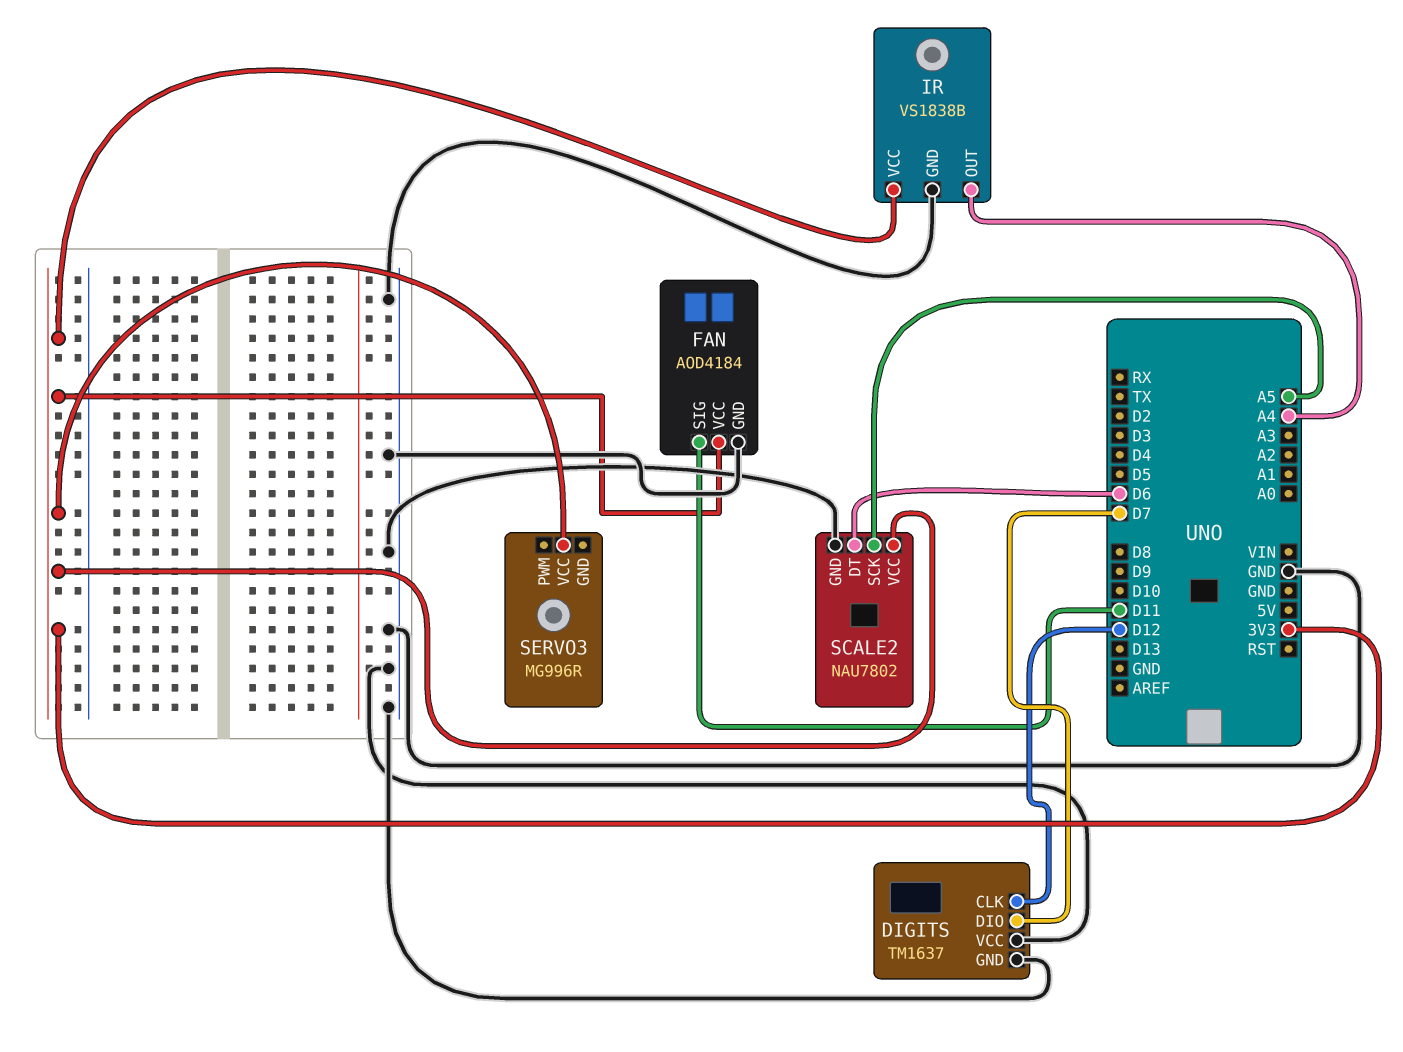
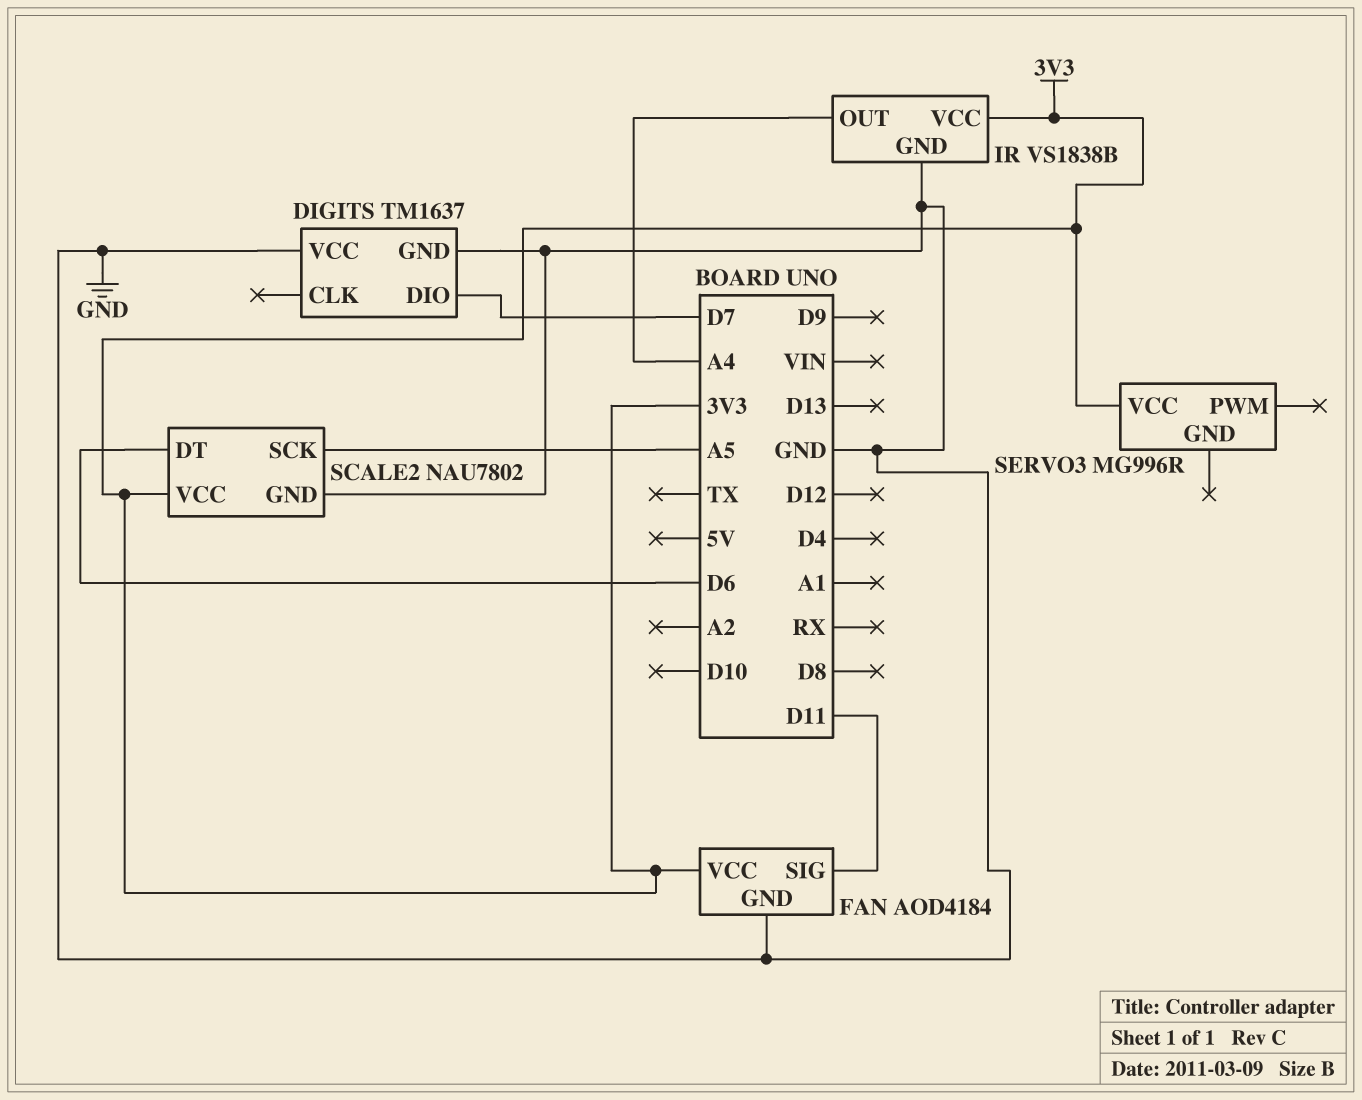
DIGITS pin CLK: D12 -> none

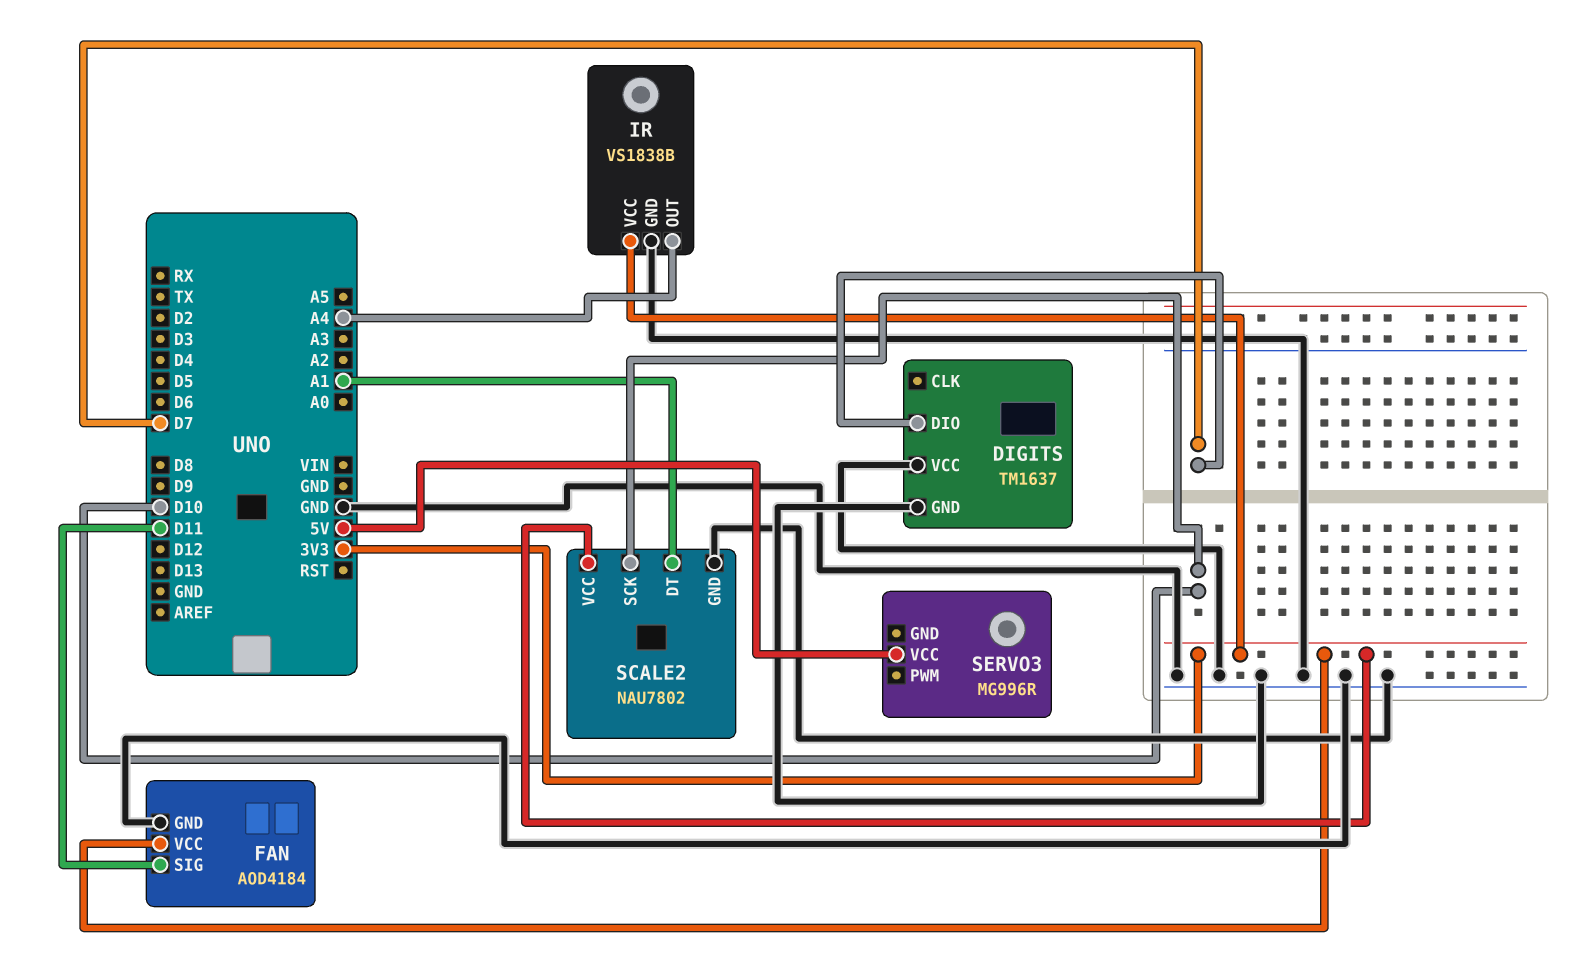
SCALE2 pin DT: D6 -> A1
SCALE2 pin SCK: A5 -> D10
SERVO3 pin VCC: 3V3 -> 5V

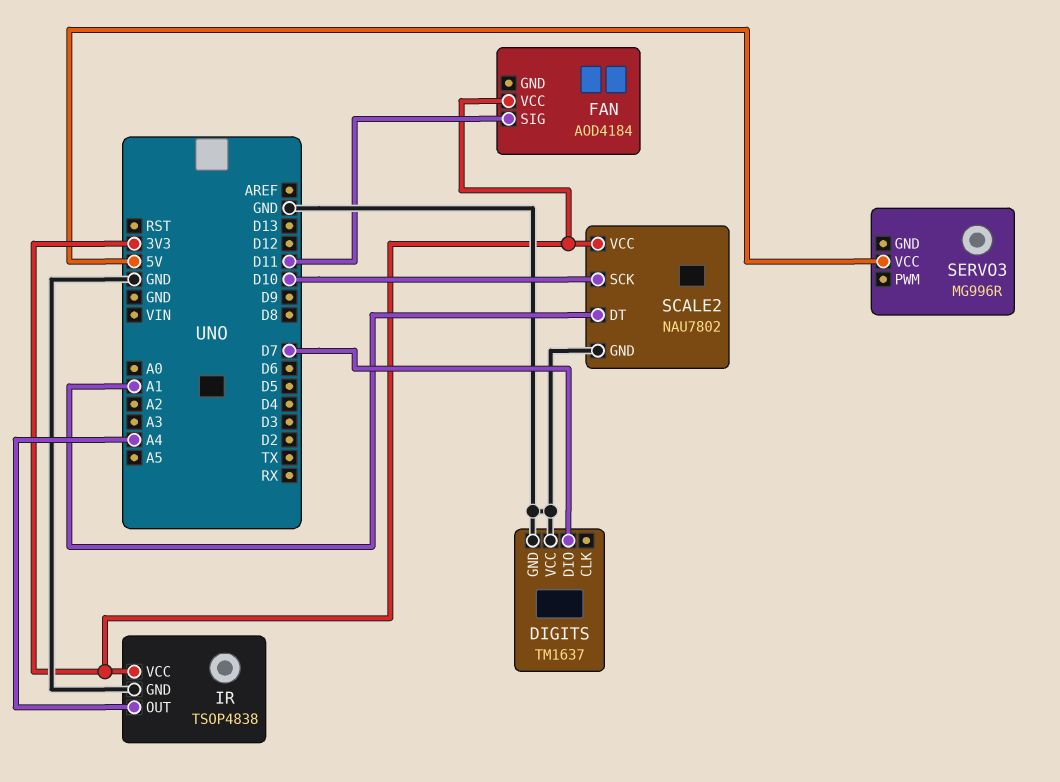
FAN pin GND: GND -> none
IR: VS1838B -> TSOP4838

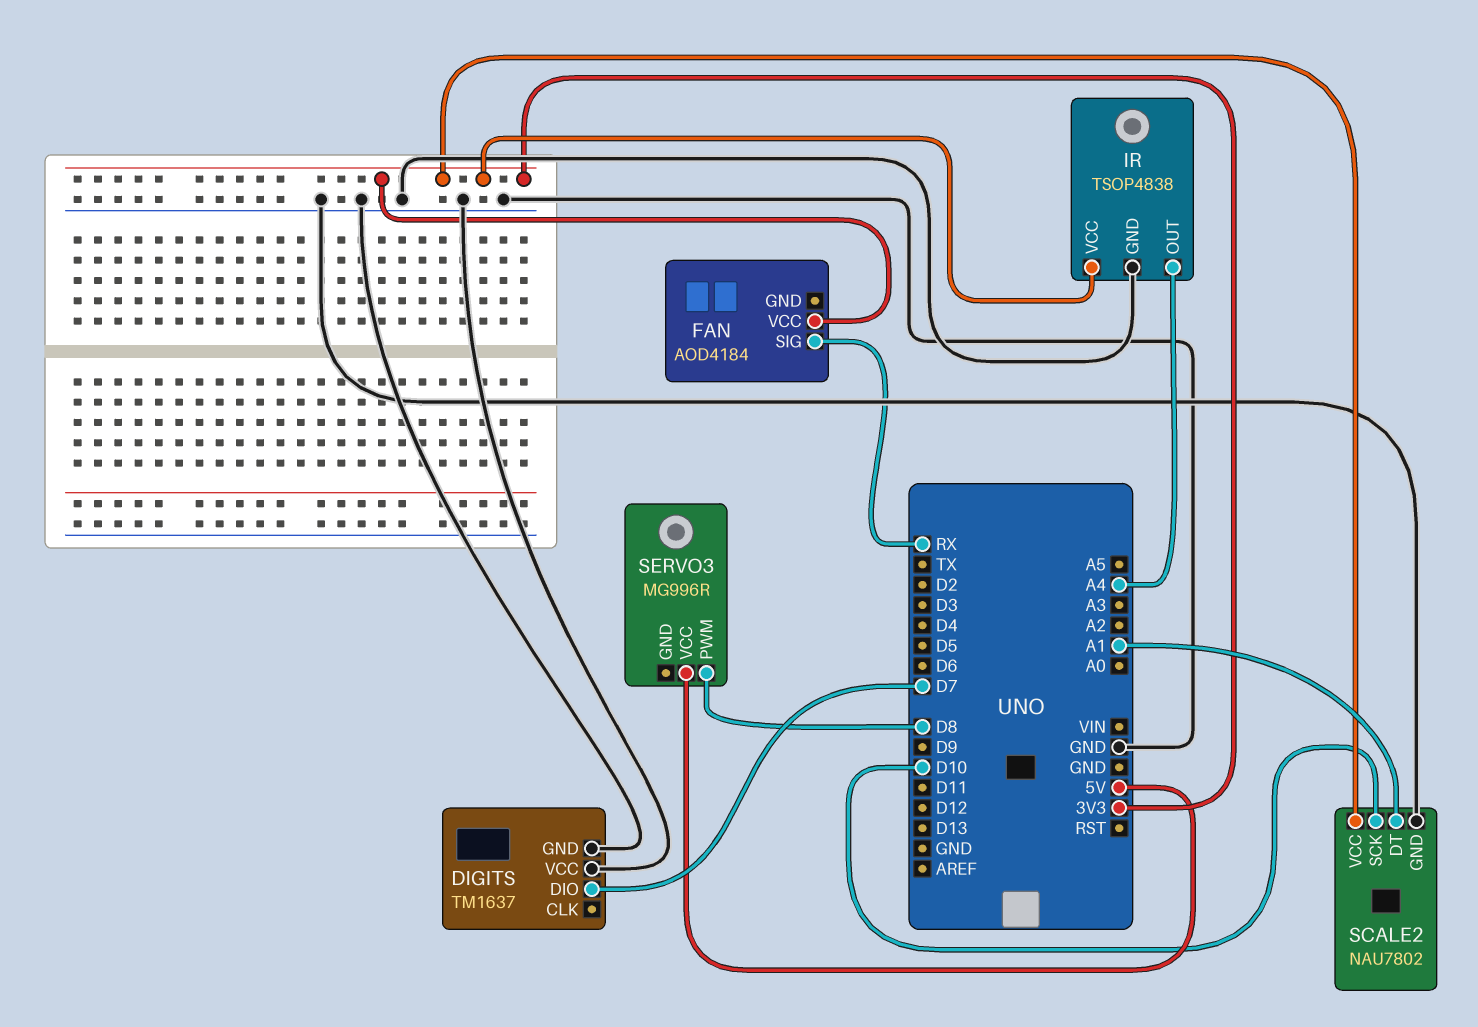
FAN pin SIG: D11 -> RX
SERVO3 pin PWM: none -> D8

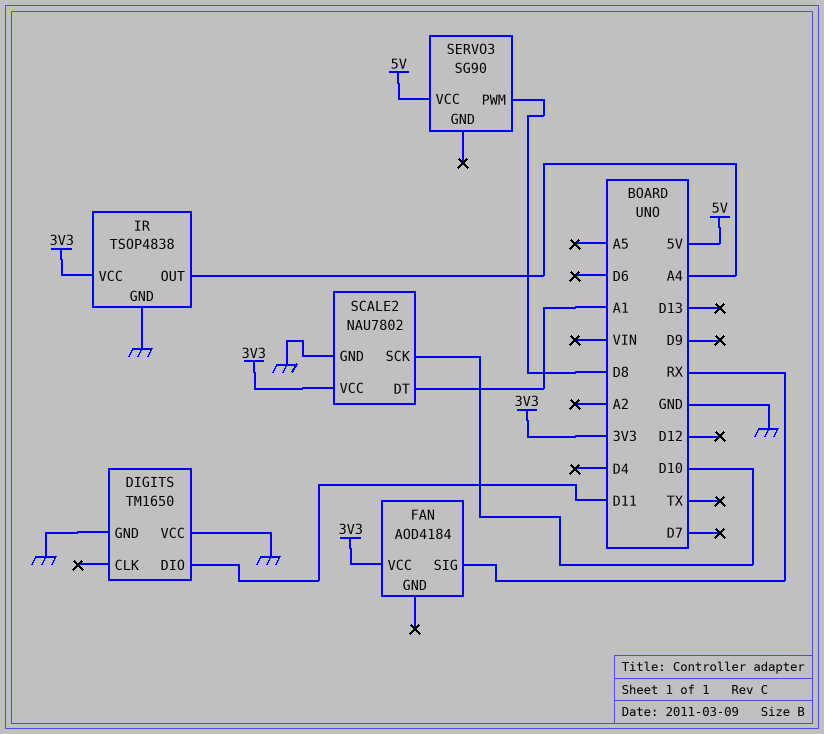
DIGITS: TM1637 -> TM1650
DIGITS pin DIO: D7 -> D11
SERVO3: MG996R -> SG90

